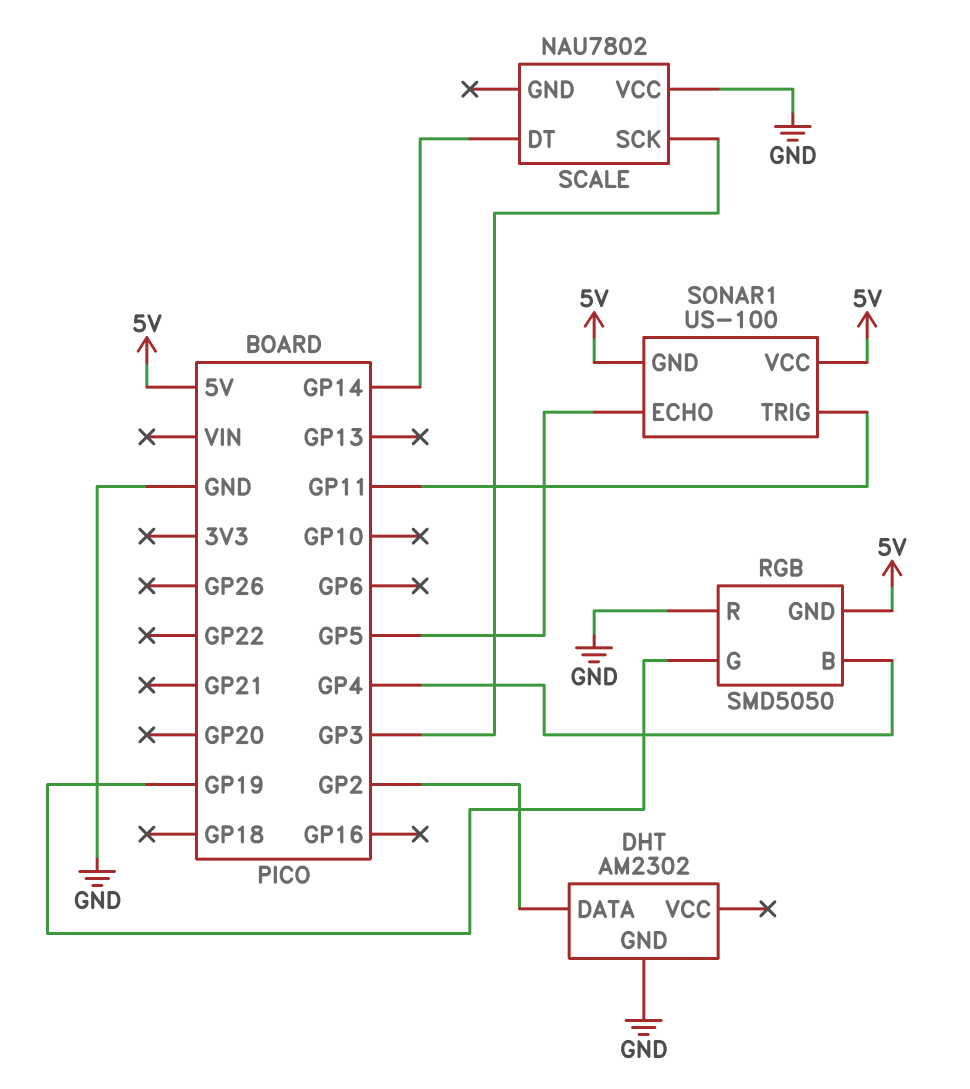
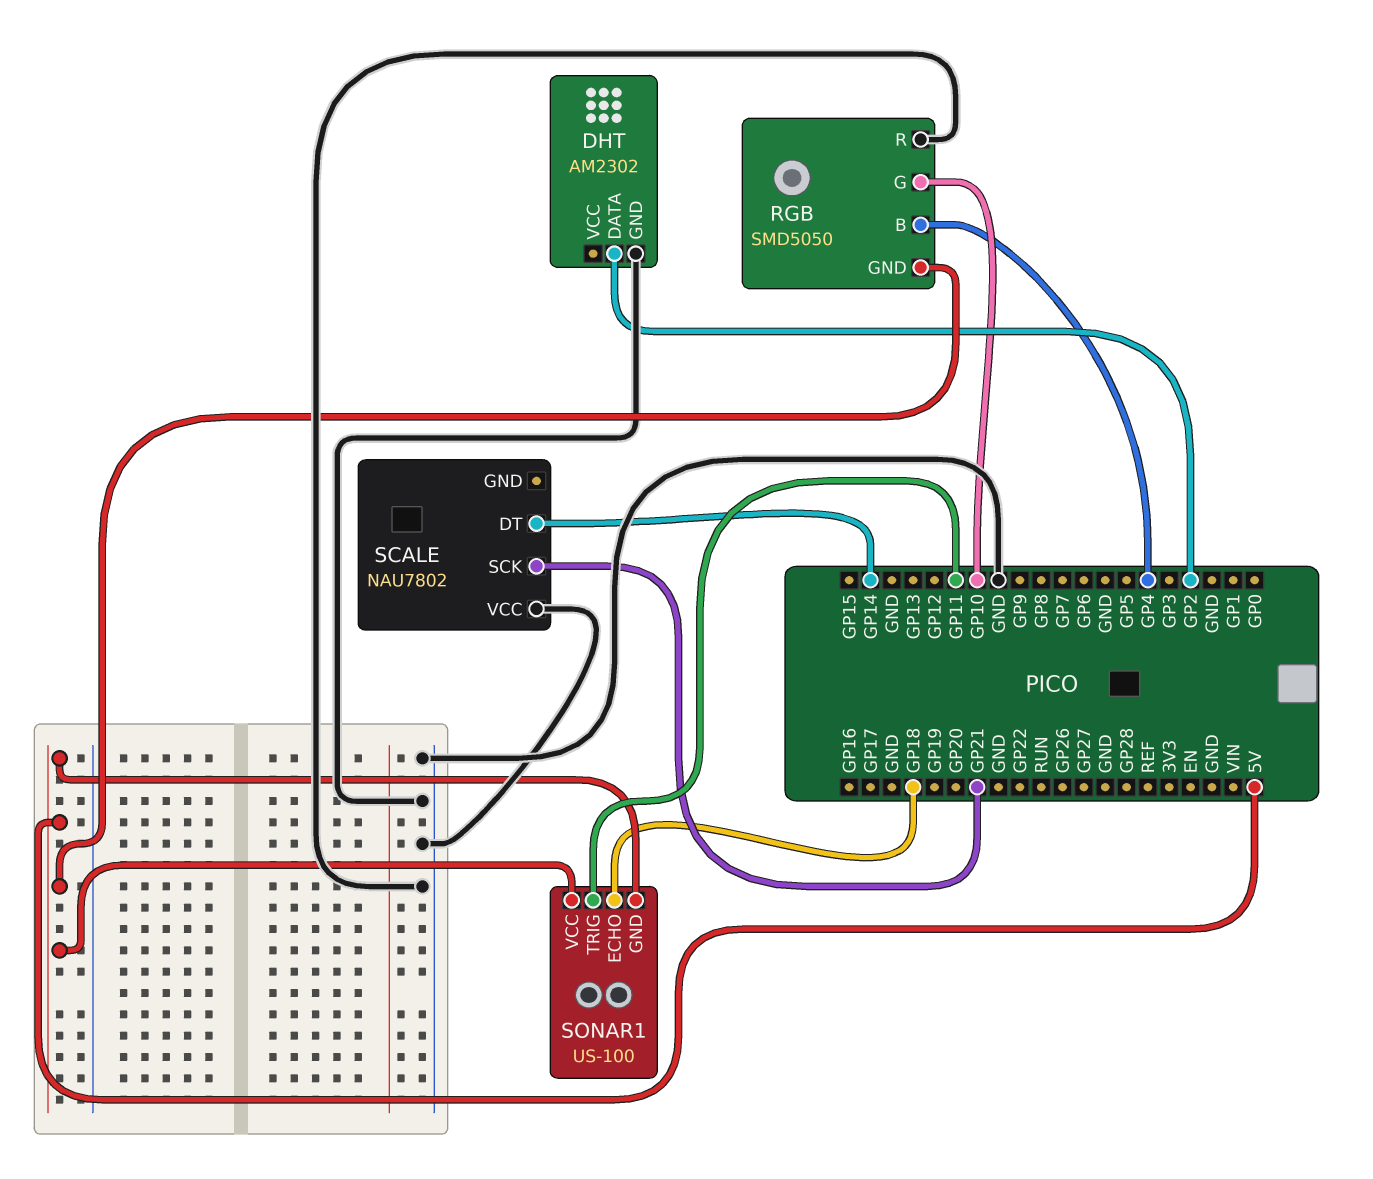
RGB pin G: GP19 -> GP10
SCALE pin SCK: GP3 -> GP21
SONAR1 pin ECHO: GP5 -> GP18

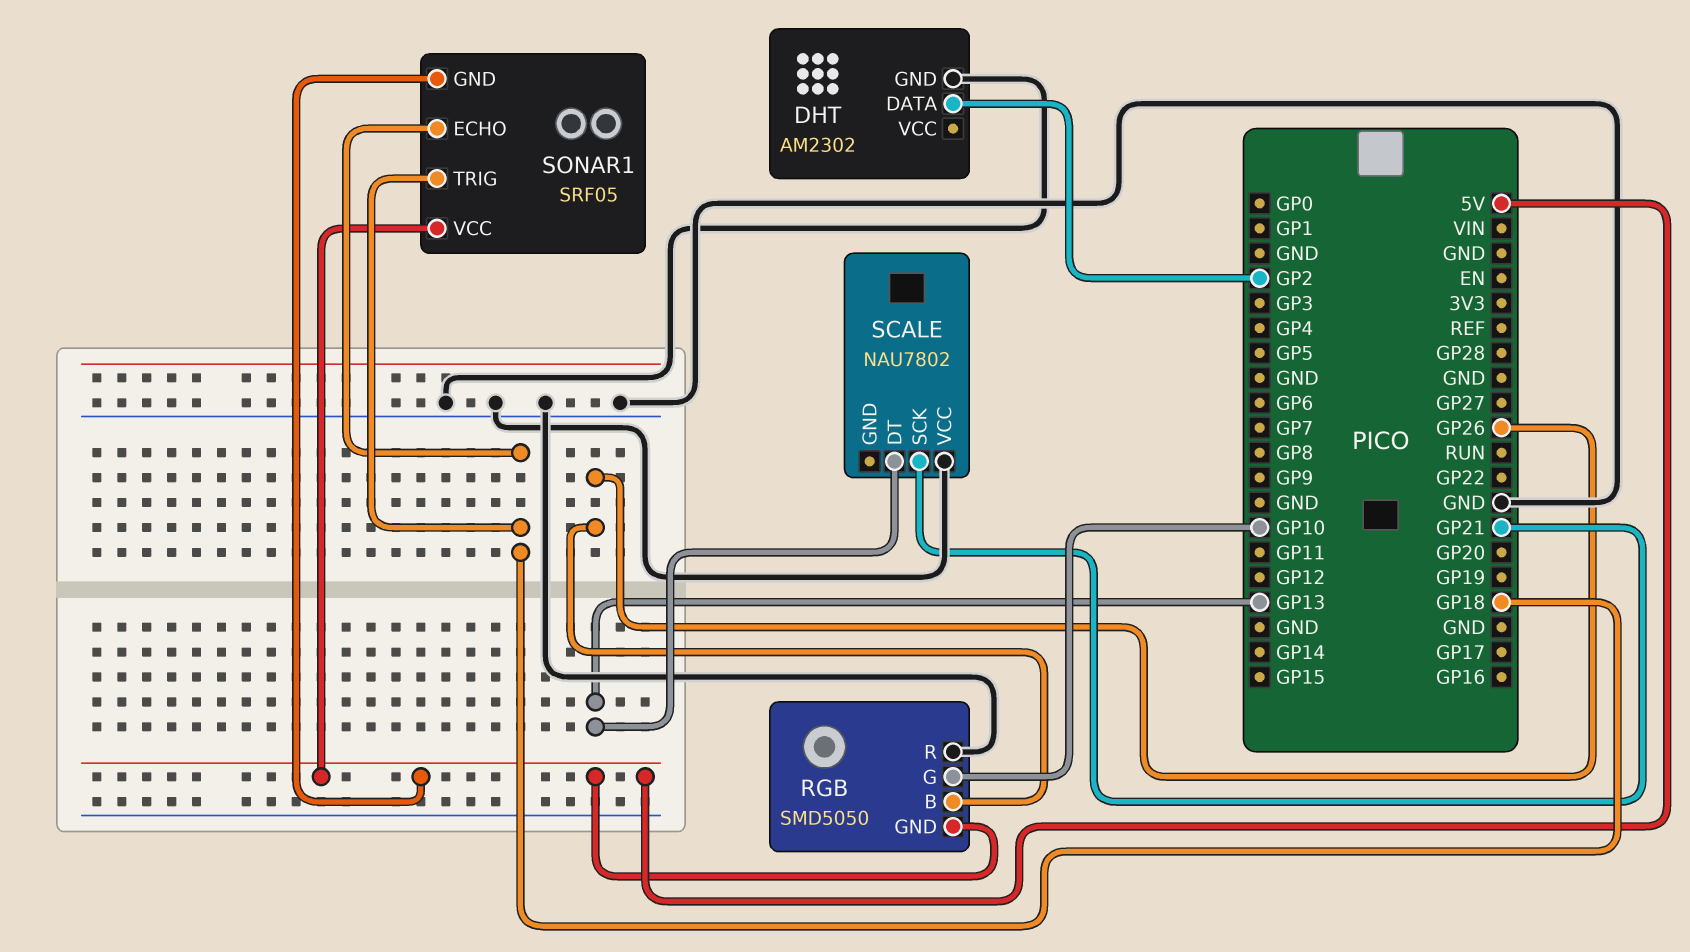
RGB pin B: GP4 -> GP26
SCALE pin DT: GP14 -> GP13
SONAR1: US-100 -> SRF05
SONAR1 pin TRIG: GP11 -> GP18

